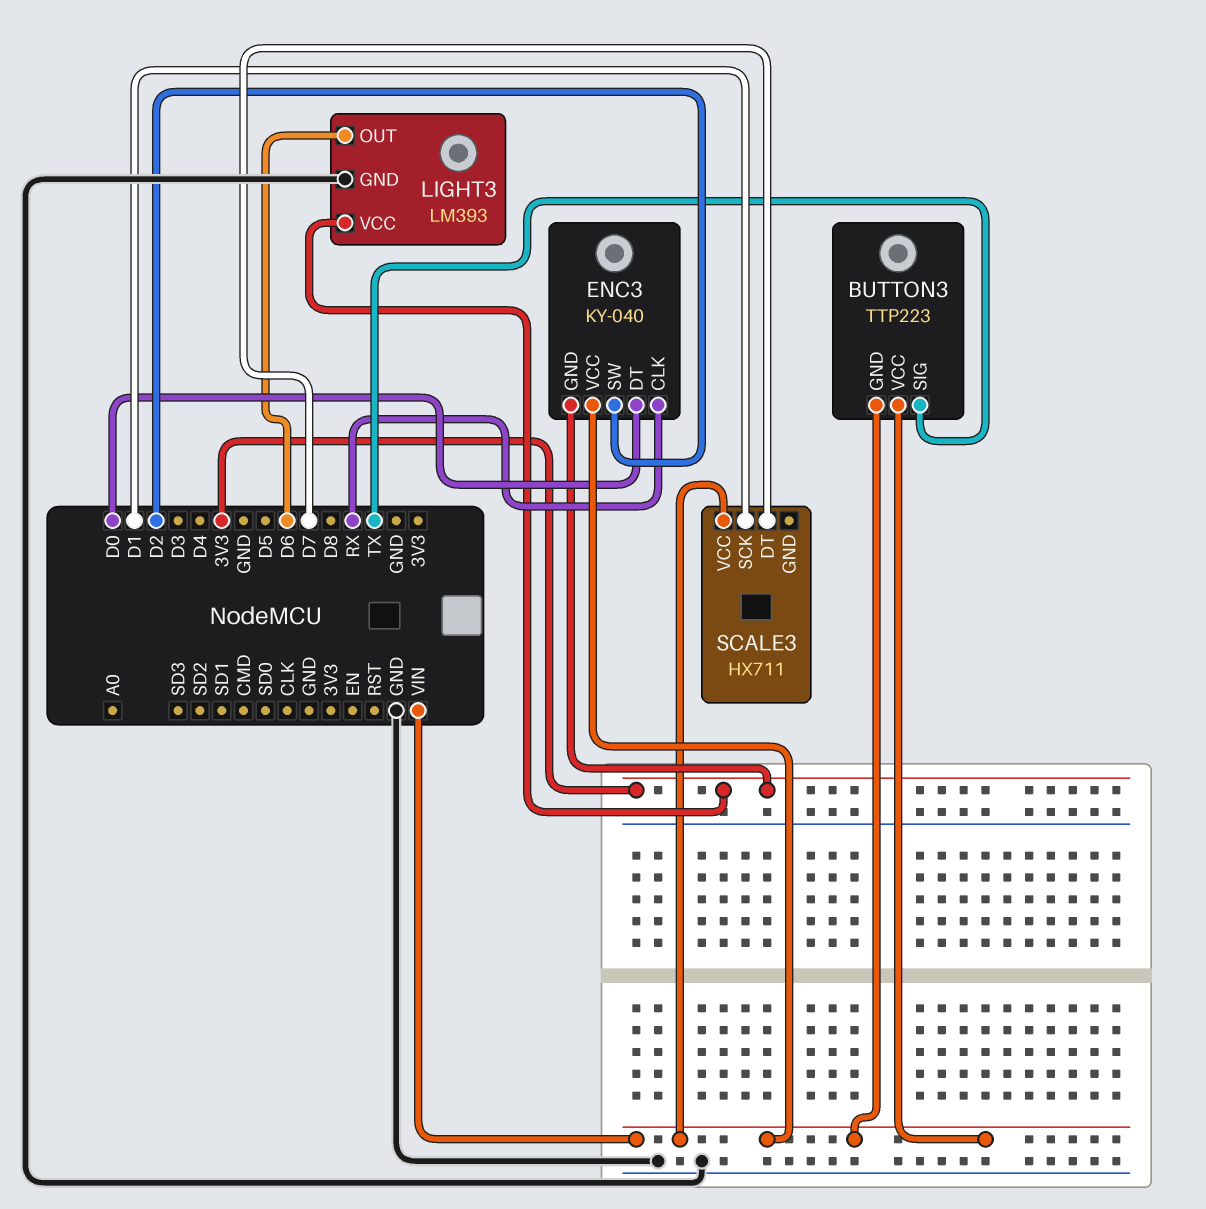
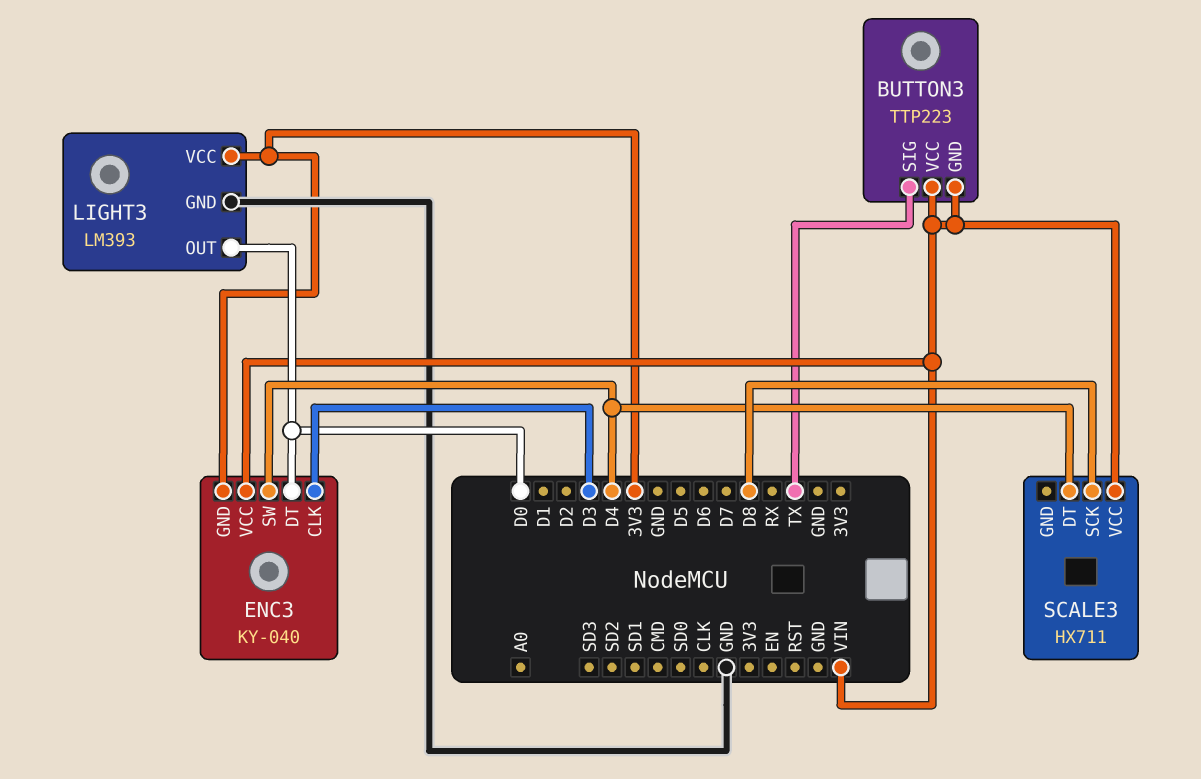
ENC3 pin CLK: RX -> D3
ENC3 pin SW: D2 -> D4
LIGHT3 pin OUT: D6 -> D0
SCALE3 pin DT: D7 -> D4
SCALE3 pin SCK: D1 -> D8

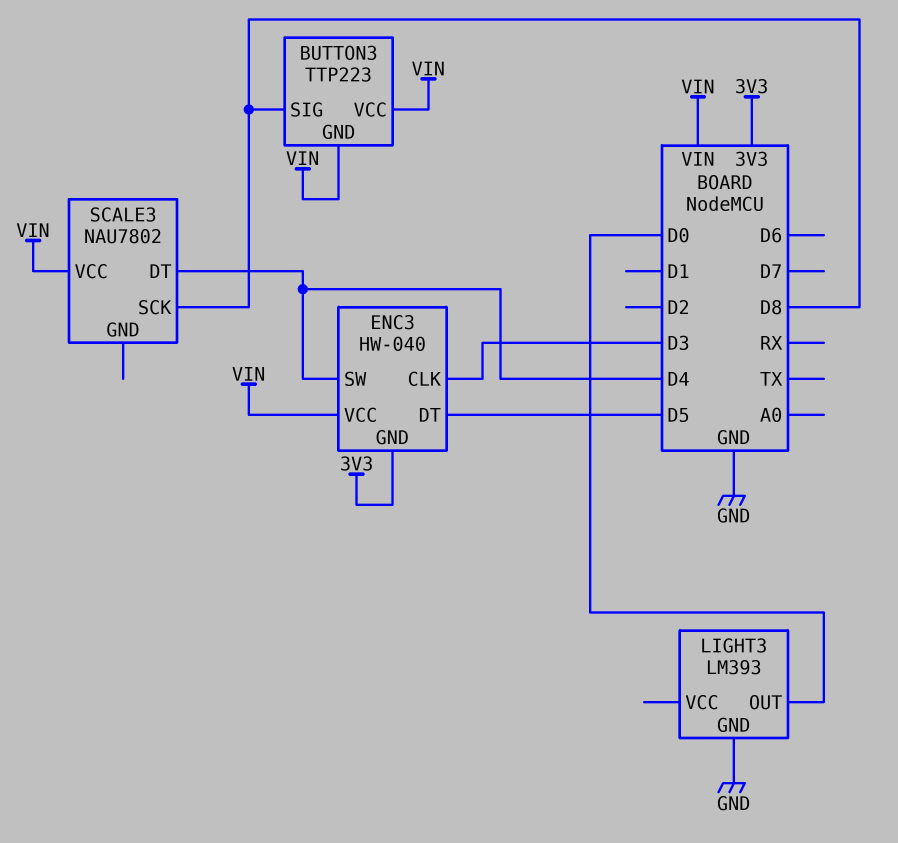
BUTTON3 pin SIG: TX -> D8
ENC3: KY-040 -> HW-040
ENC3 pin DT: D0 -> D5
LIGHT3 pin VCC: 3V3 -> none
SCALE3: HX711 -> NAU7802

